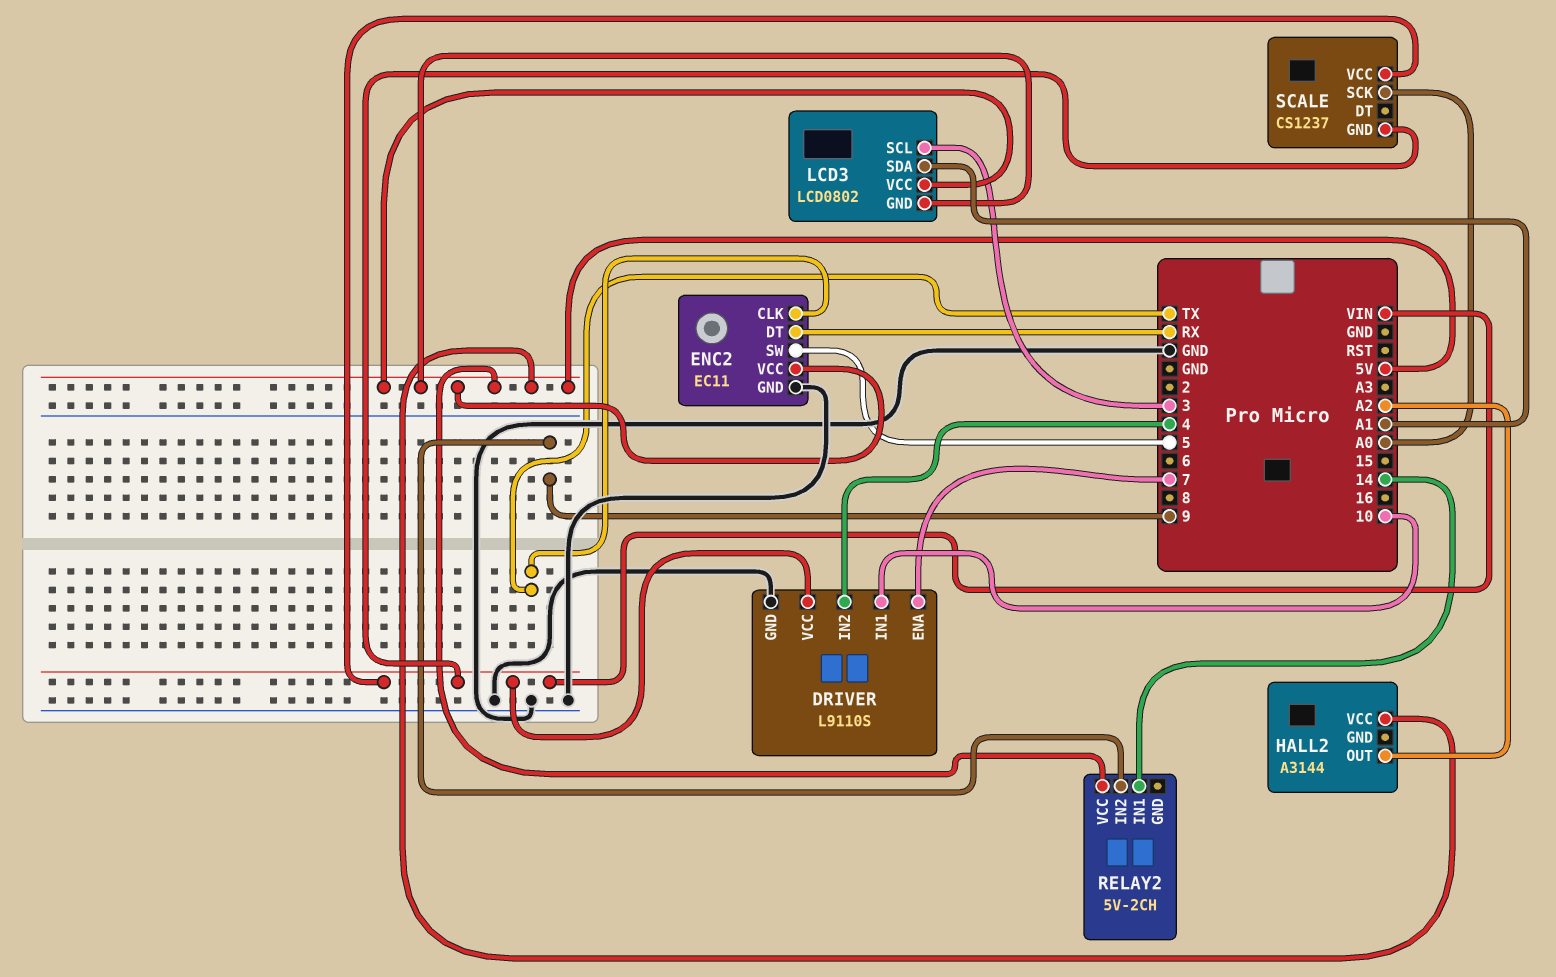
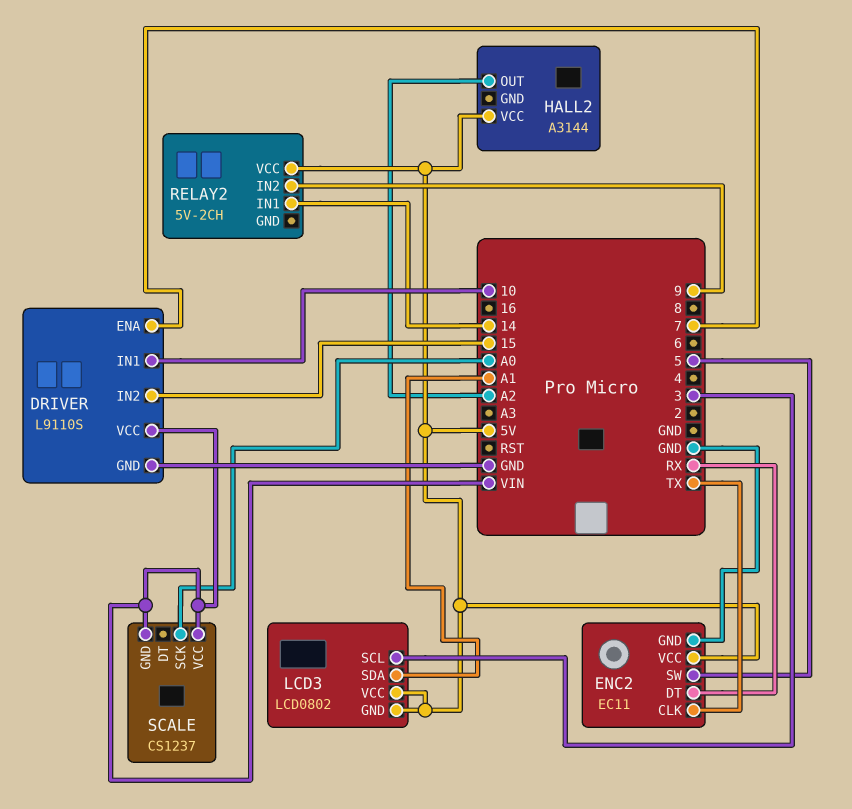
DRIVER pin IN2: 4 -> 15

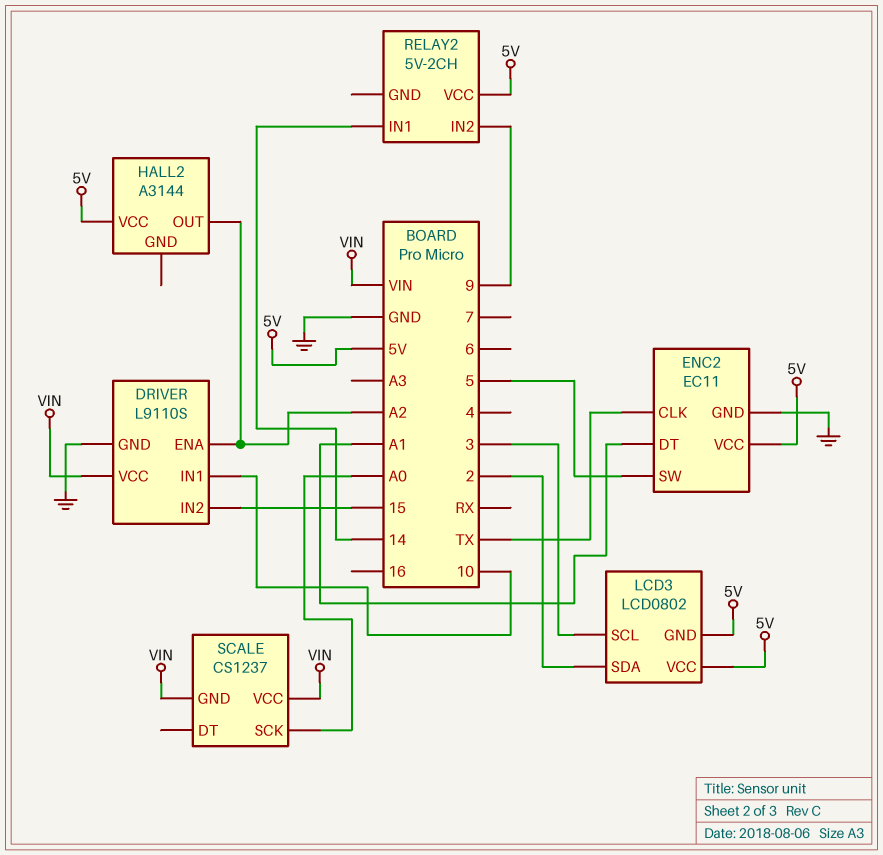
DRIVER pin ENA: 7 -> A2
ENC2 pin DT: RX -> A1
LCD3 pin SDA: A1 -> 2

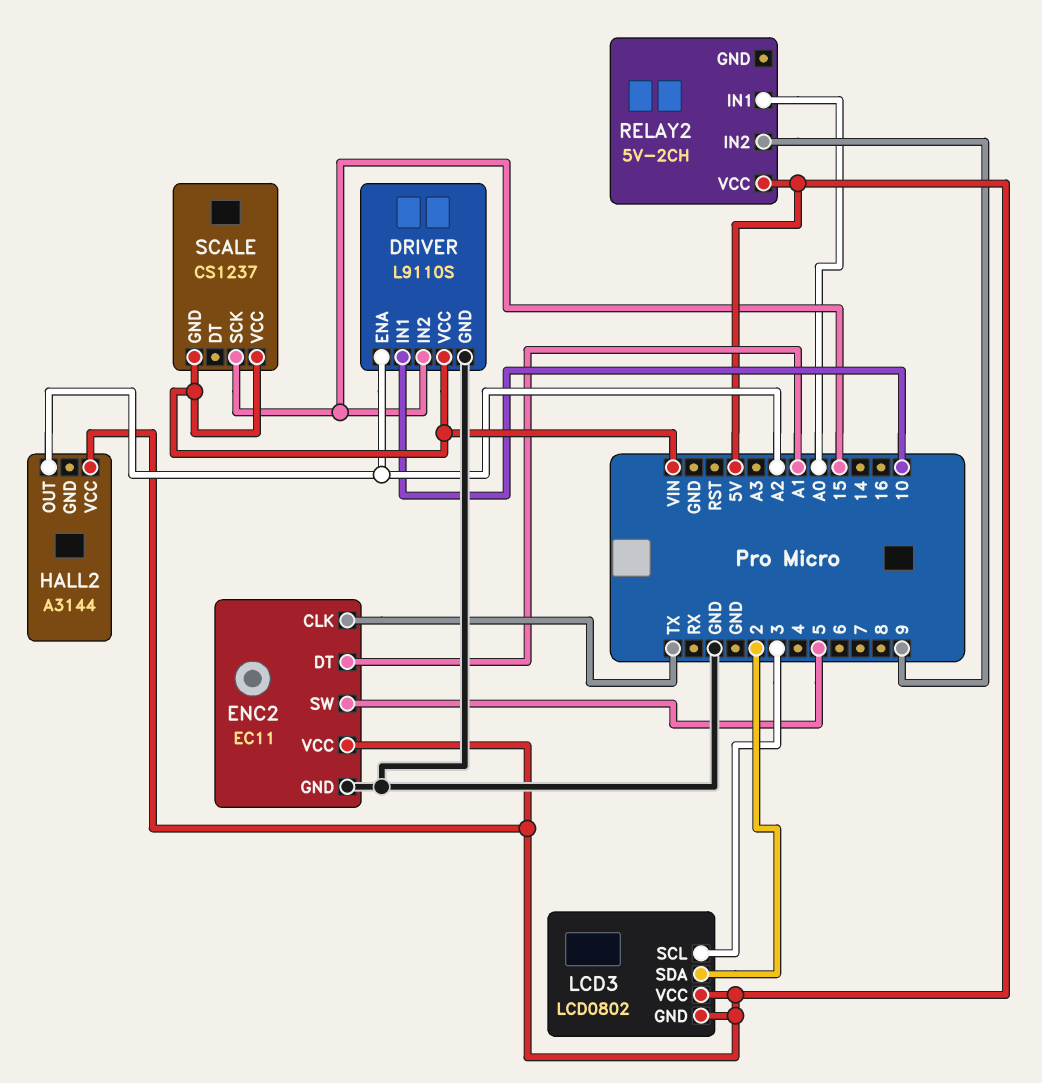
RELAY2 pin IN1: 14 -> A0
SCALE pin SCK: A0 -> 15

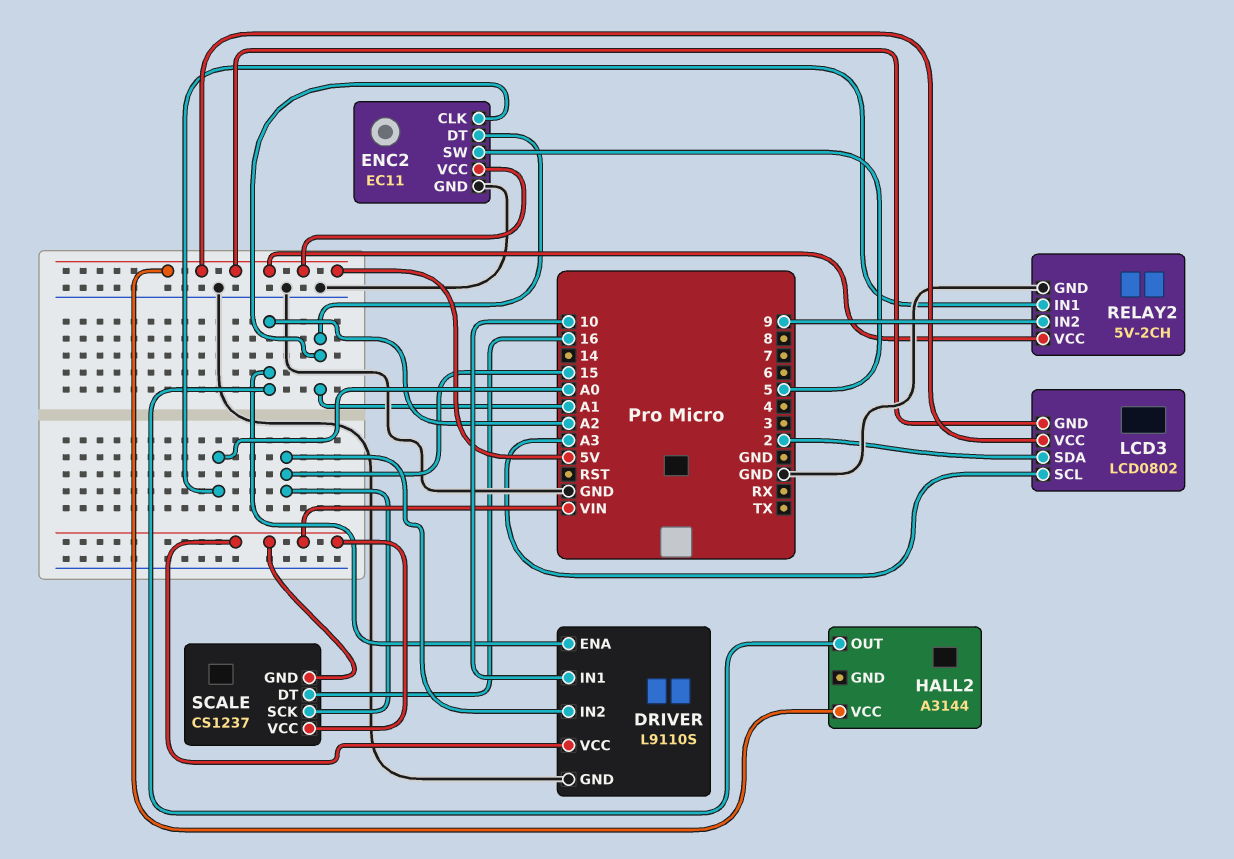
ENC2 pin CLK: TX -> A1
LCD3 pin SCL: 3 -> A3
RELAY2 pin GND: none -> GND
SCALE pin DT: none -> 16

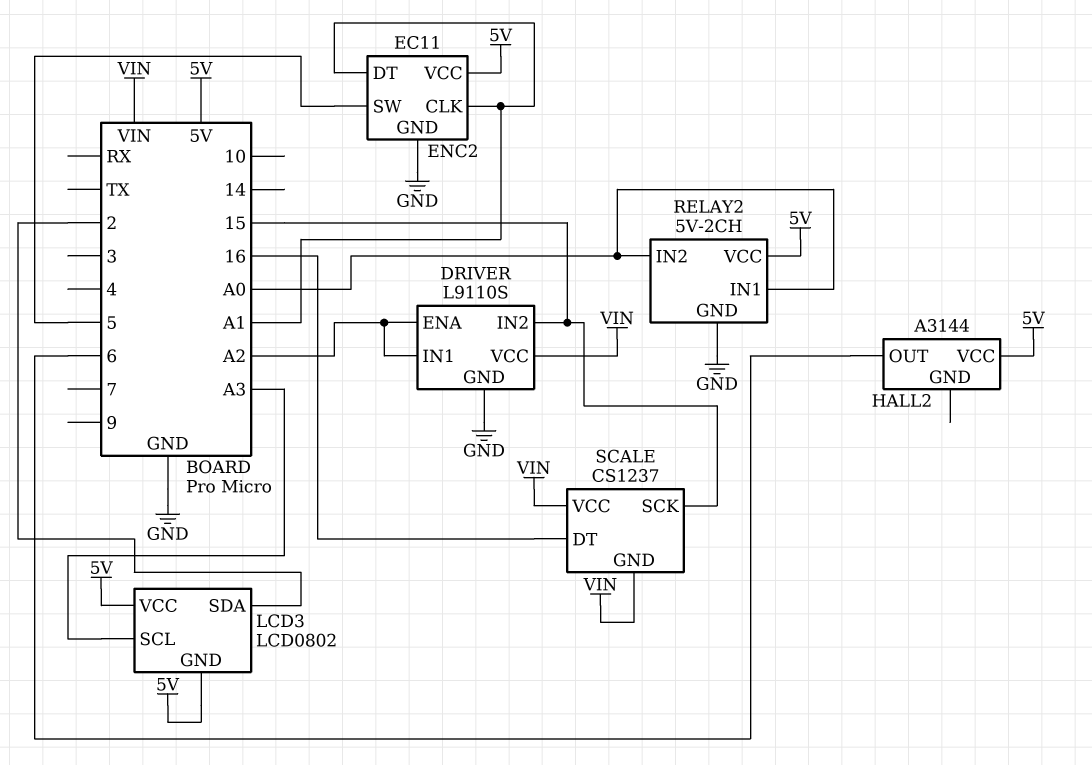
DRIVER pin IN1: 10 -> A2
HALL2 pin OUT: A2 -> 6
RELAY2 pin IN2: 9 -> A0

